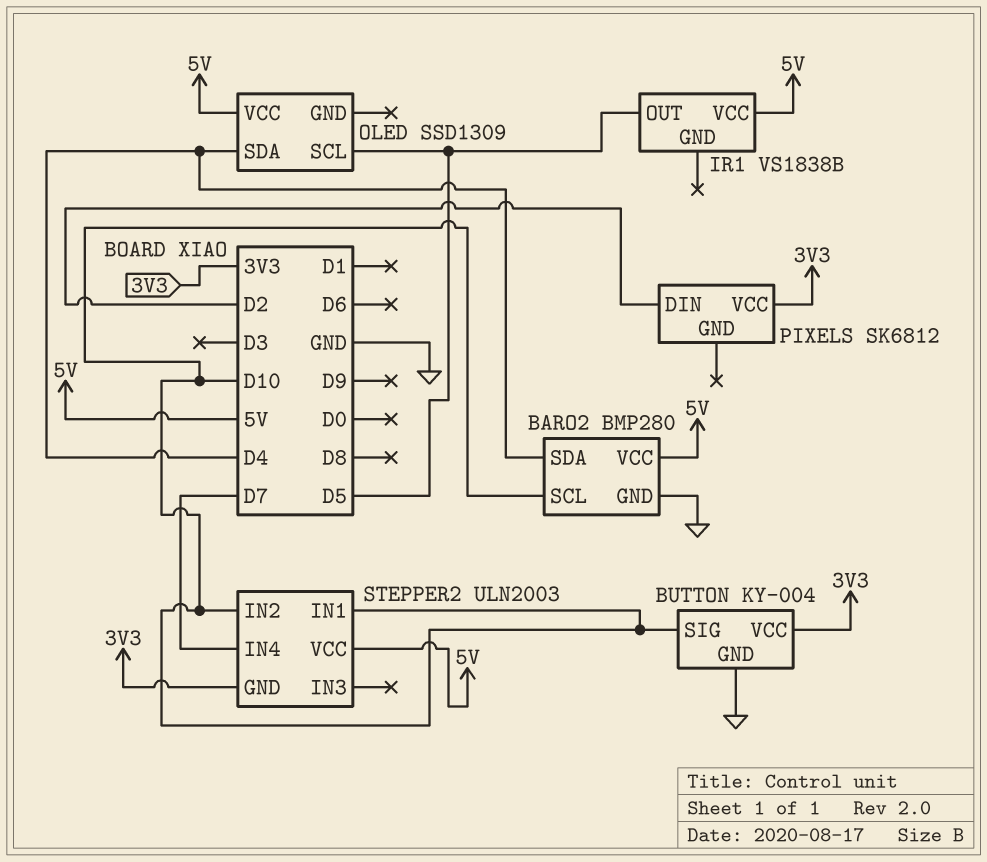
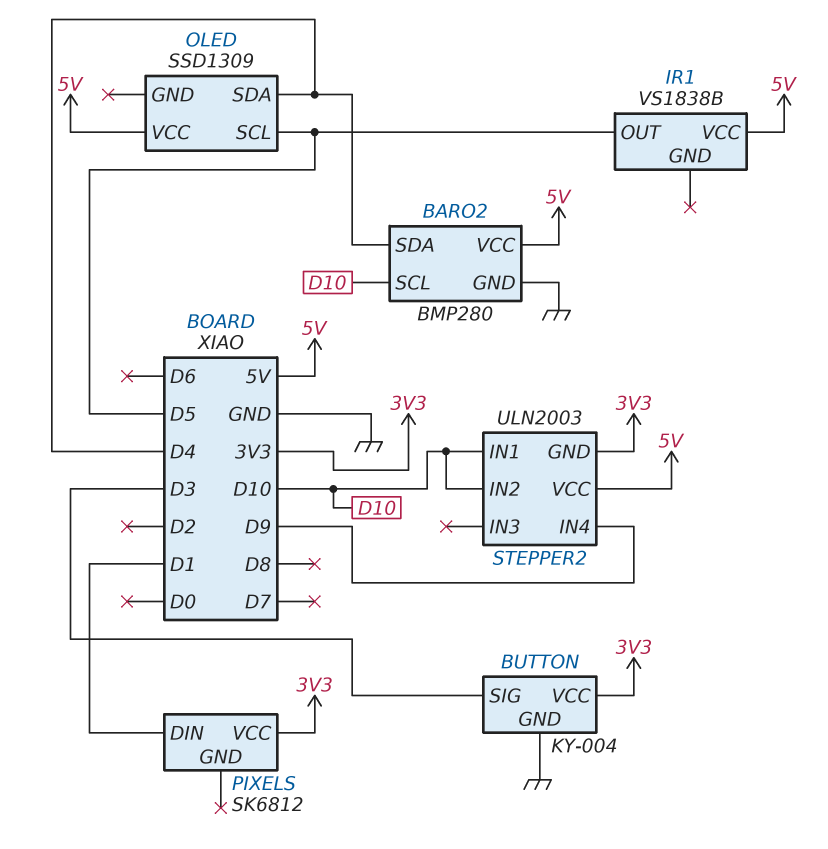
BUTTON pin SIG: D10 -> D3
PIXELS pin DIN: D2 -> D1
STEPPER2 pin IN4: D7 -> D9

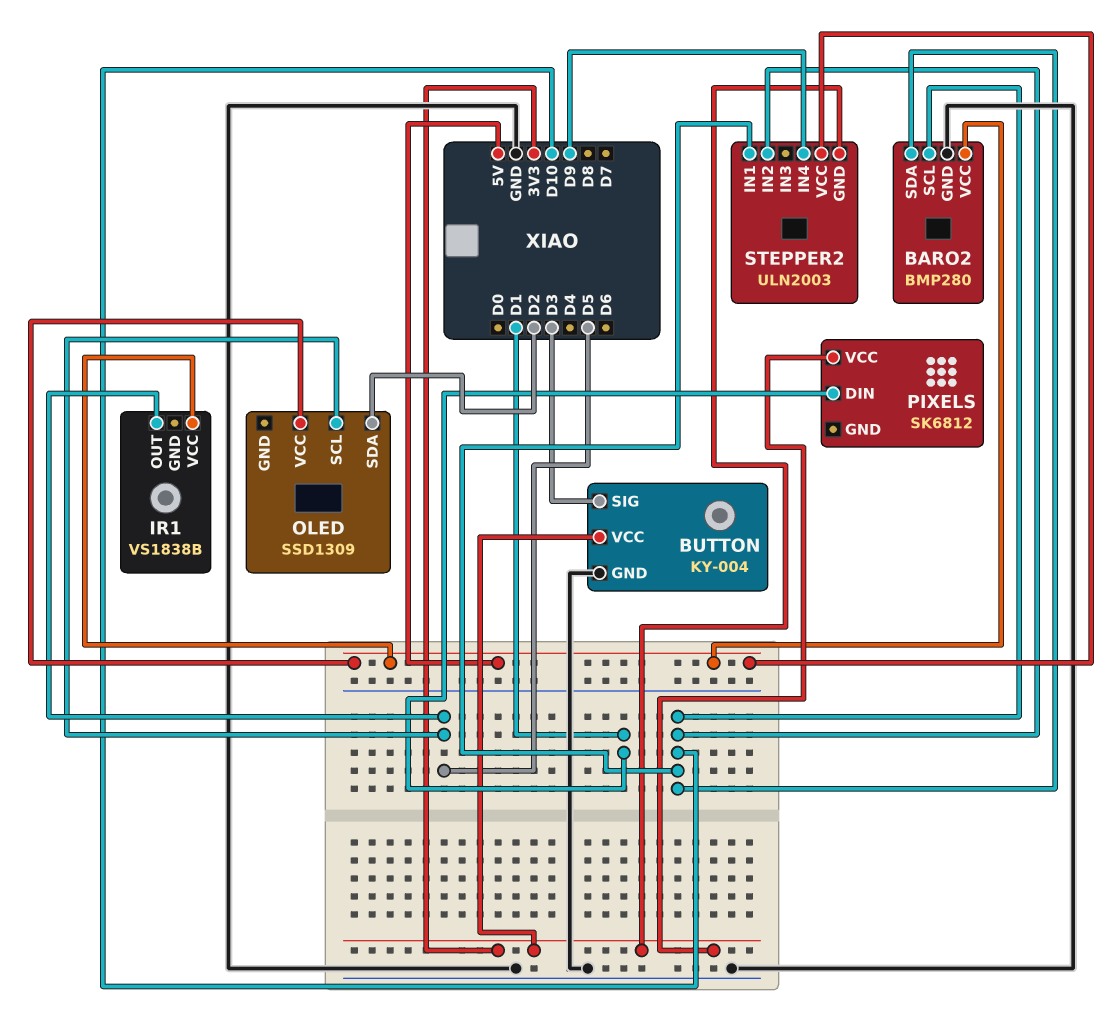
BARO2 pin SDA: D4 -> D10
OLED pin SDA: D4 -> D2

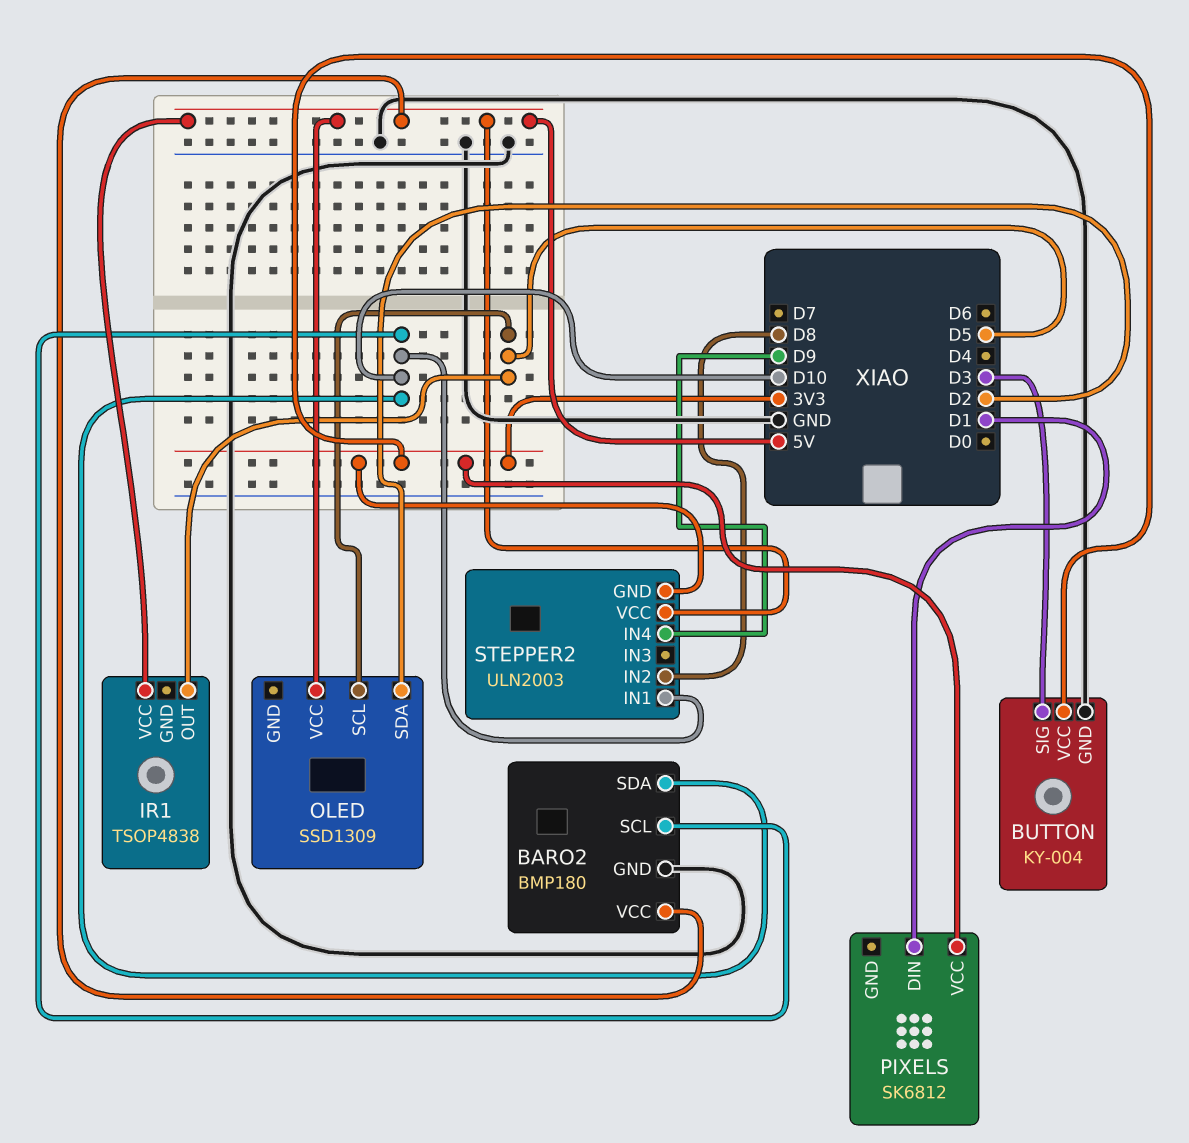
BARO2: BMP280 -> BMP180
IR1: VS1838B -> TSOP4838
STEPPER2 pin IN2: D10 -> D8

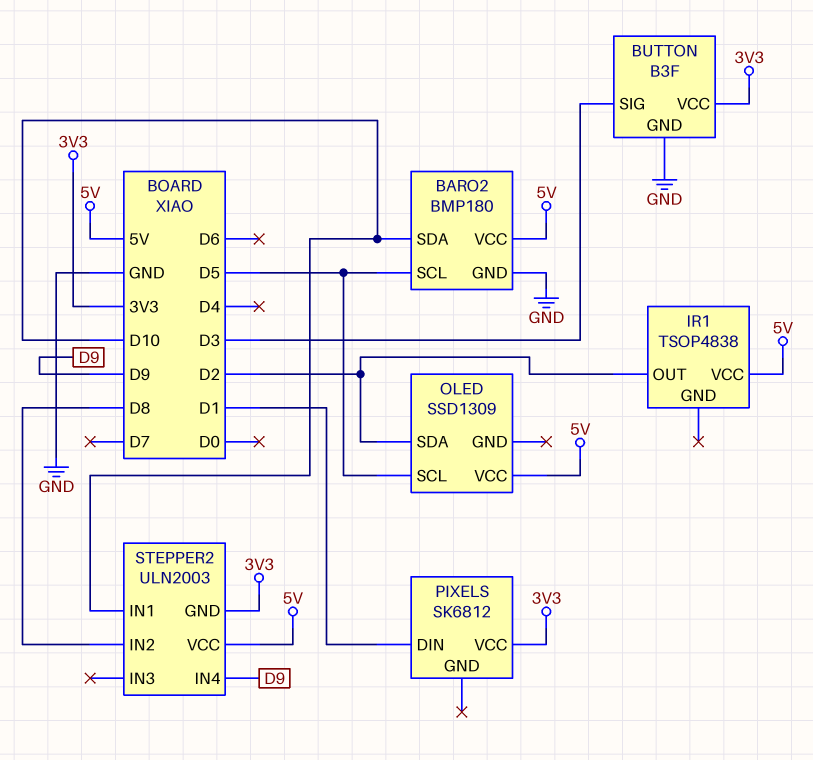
BARO2 pin SCL: D10 -> D5
BUTTON: KY-004 -> B3F
IR1 pin OUT: D5 -> D2

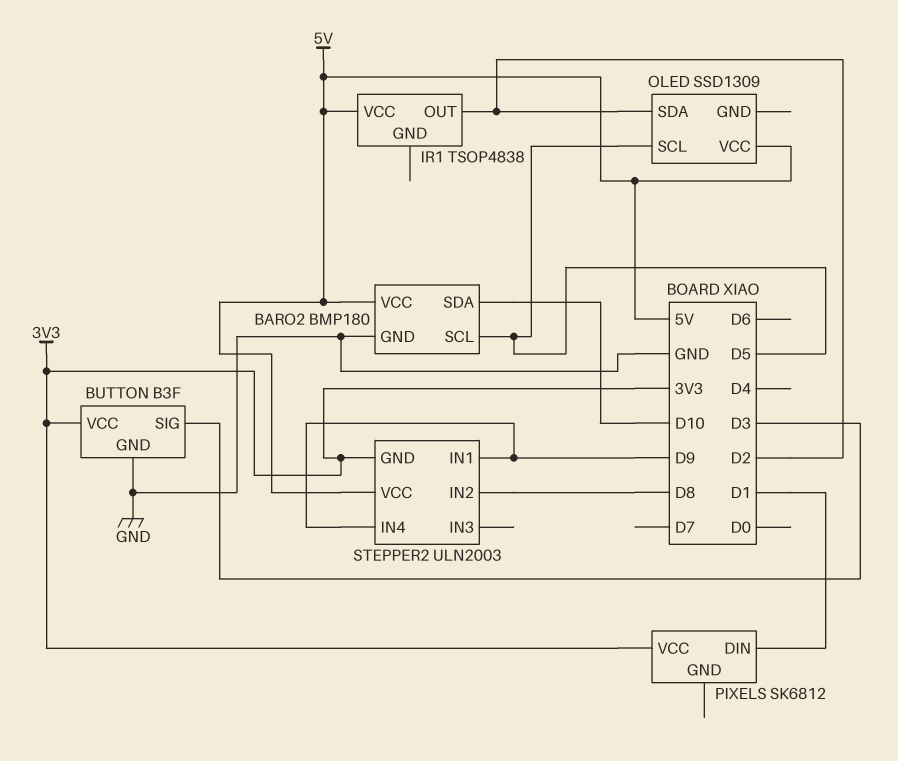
STEPPER2 pin IN1: D10 -> D9

